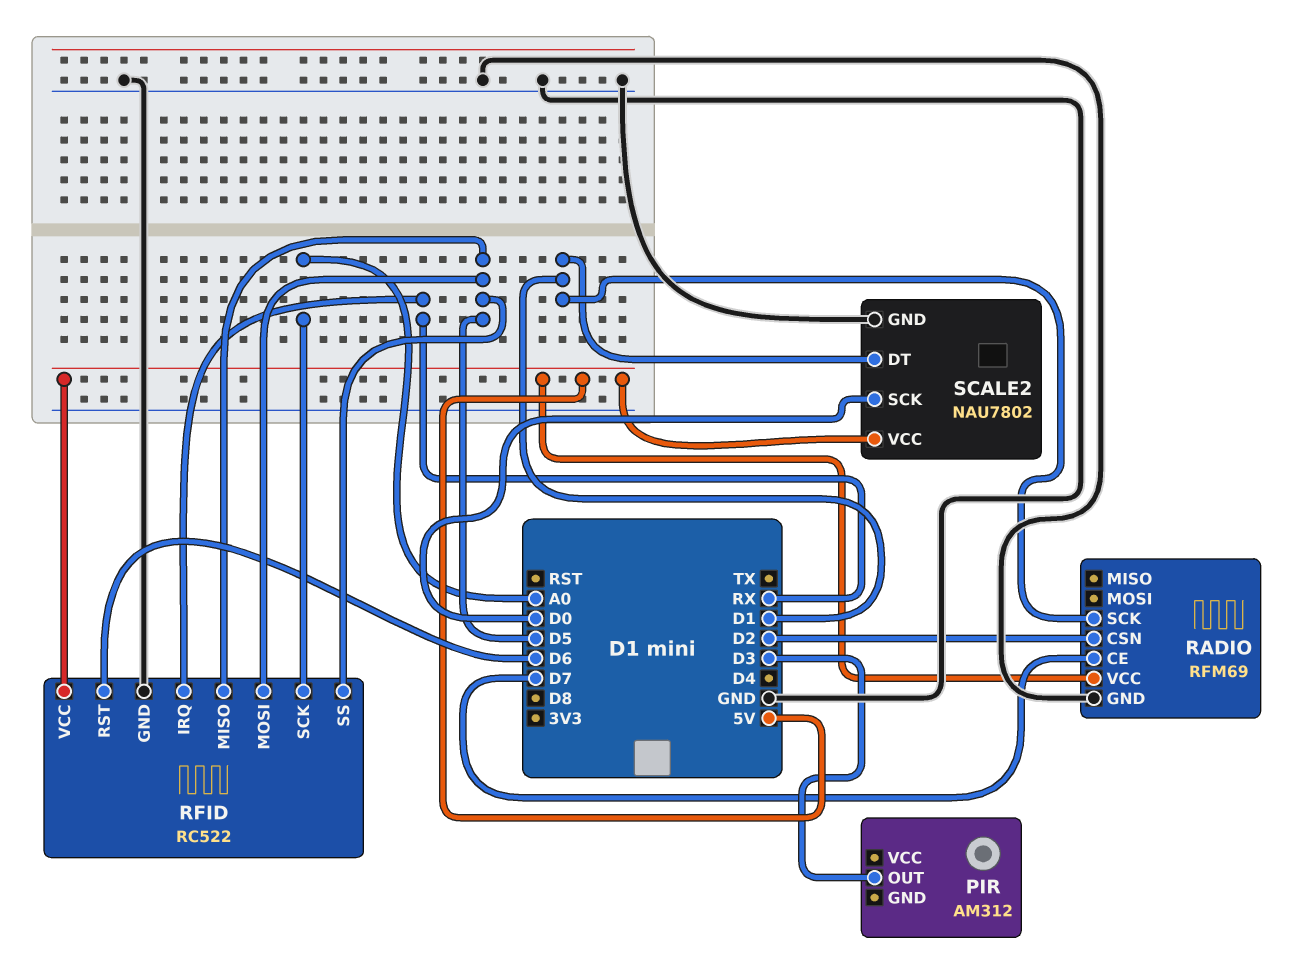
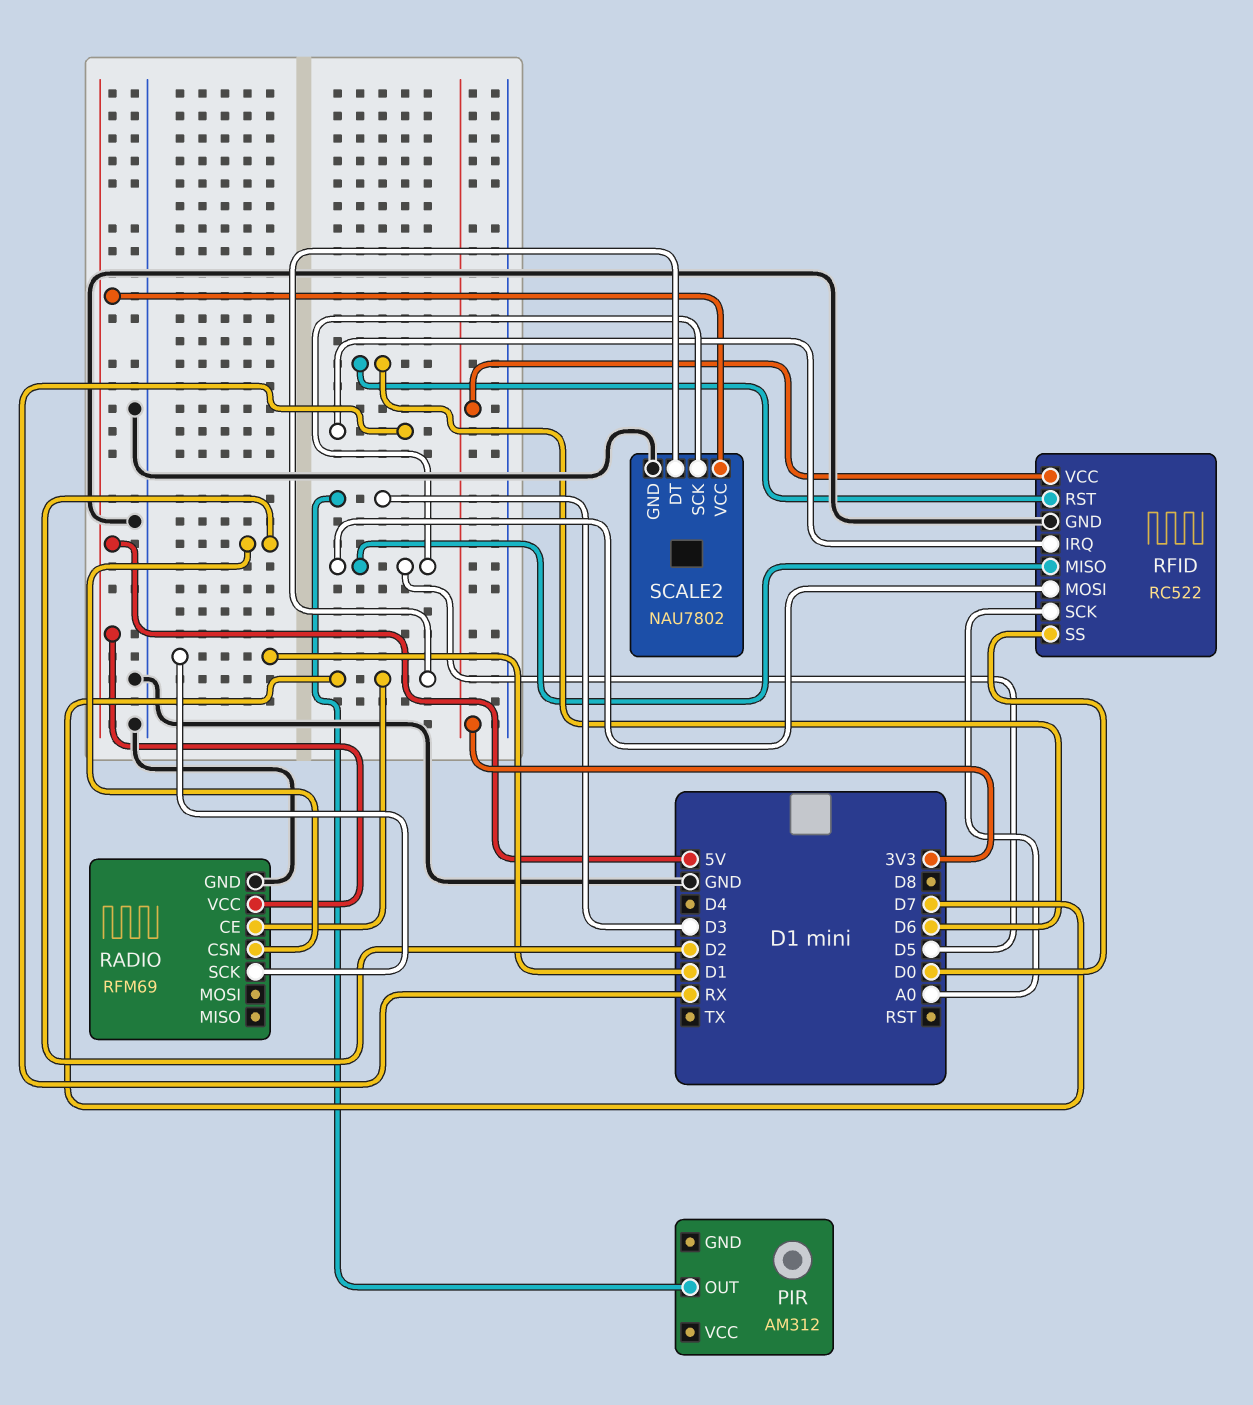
RFID pin SS: D5 -> D0
RFID pin VCC: 5V -> 3V3
SCALE2 pin DT: D1 -> D7
SCALE2 pin SCK: D0 -> D5

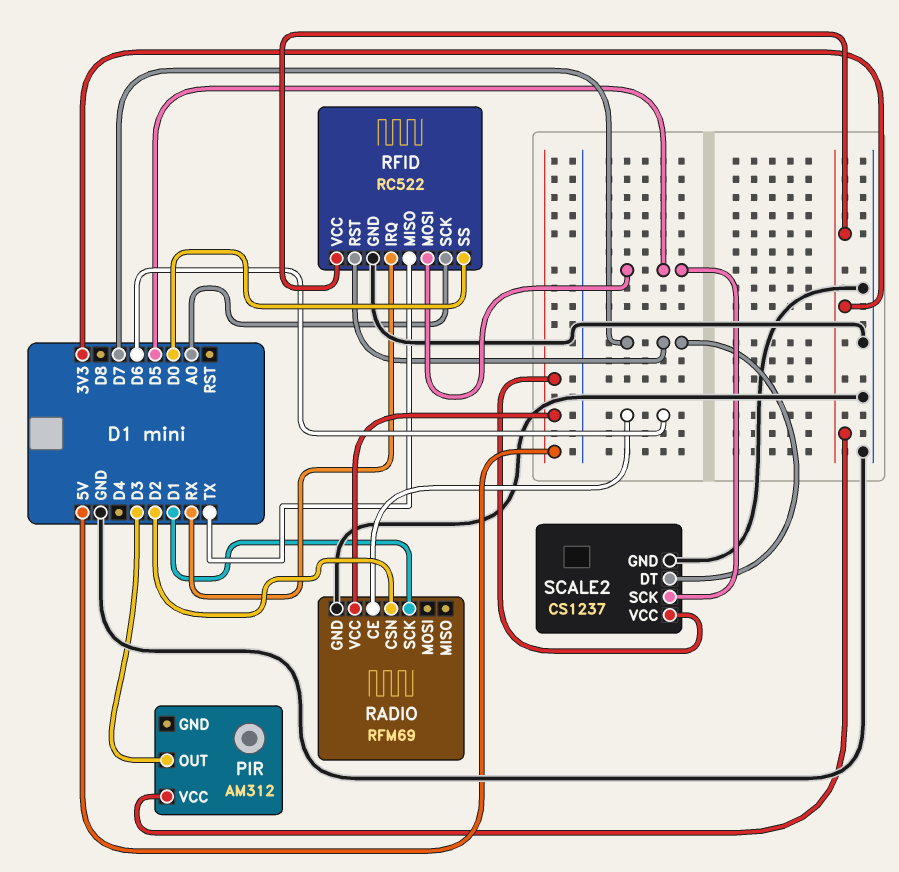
PIR pin VCC: none -> 3V3
RADIO pin CE: D7 -> D6
RFID pin MISO: D5 -> TX
RFID pin RST: D6 -> D7
SCALE2: NAU7802 -> CS1237

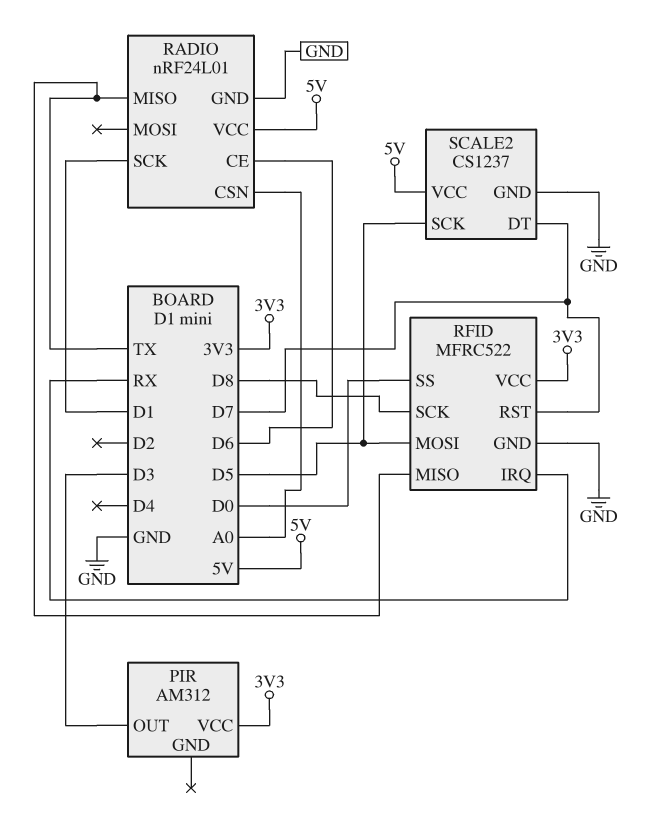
RADIO: RFM69 -> nRF24L01
RADIO pin CSN: D2 -> A0
RADIO pin MISO: none -> TX
RFID: RC522 -> MFRC522
RFID pin SCK: A0 -> D8

